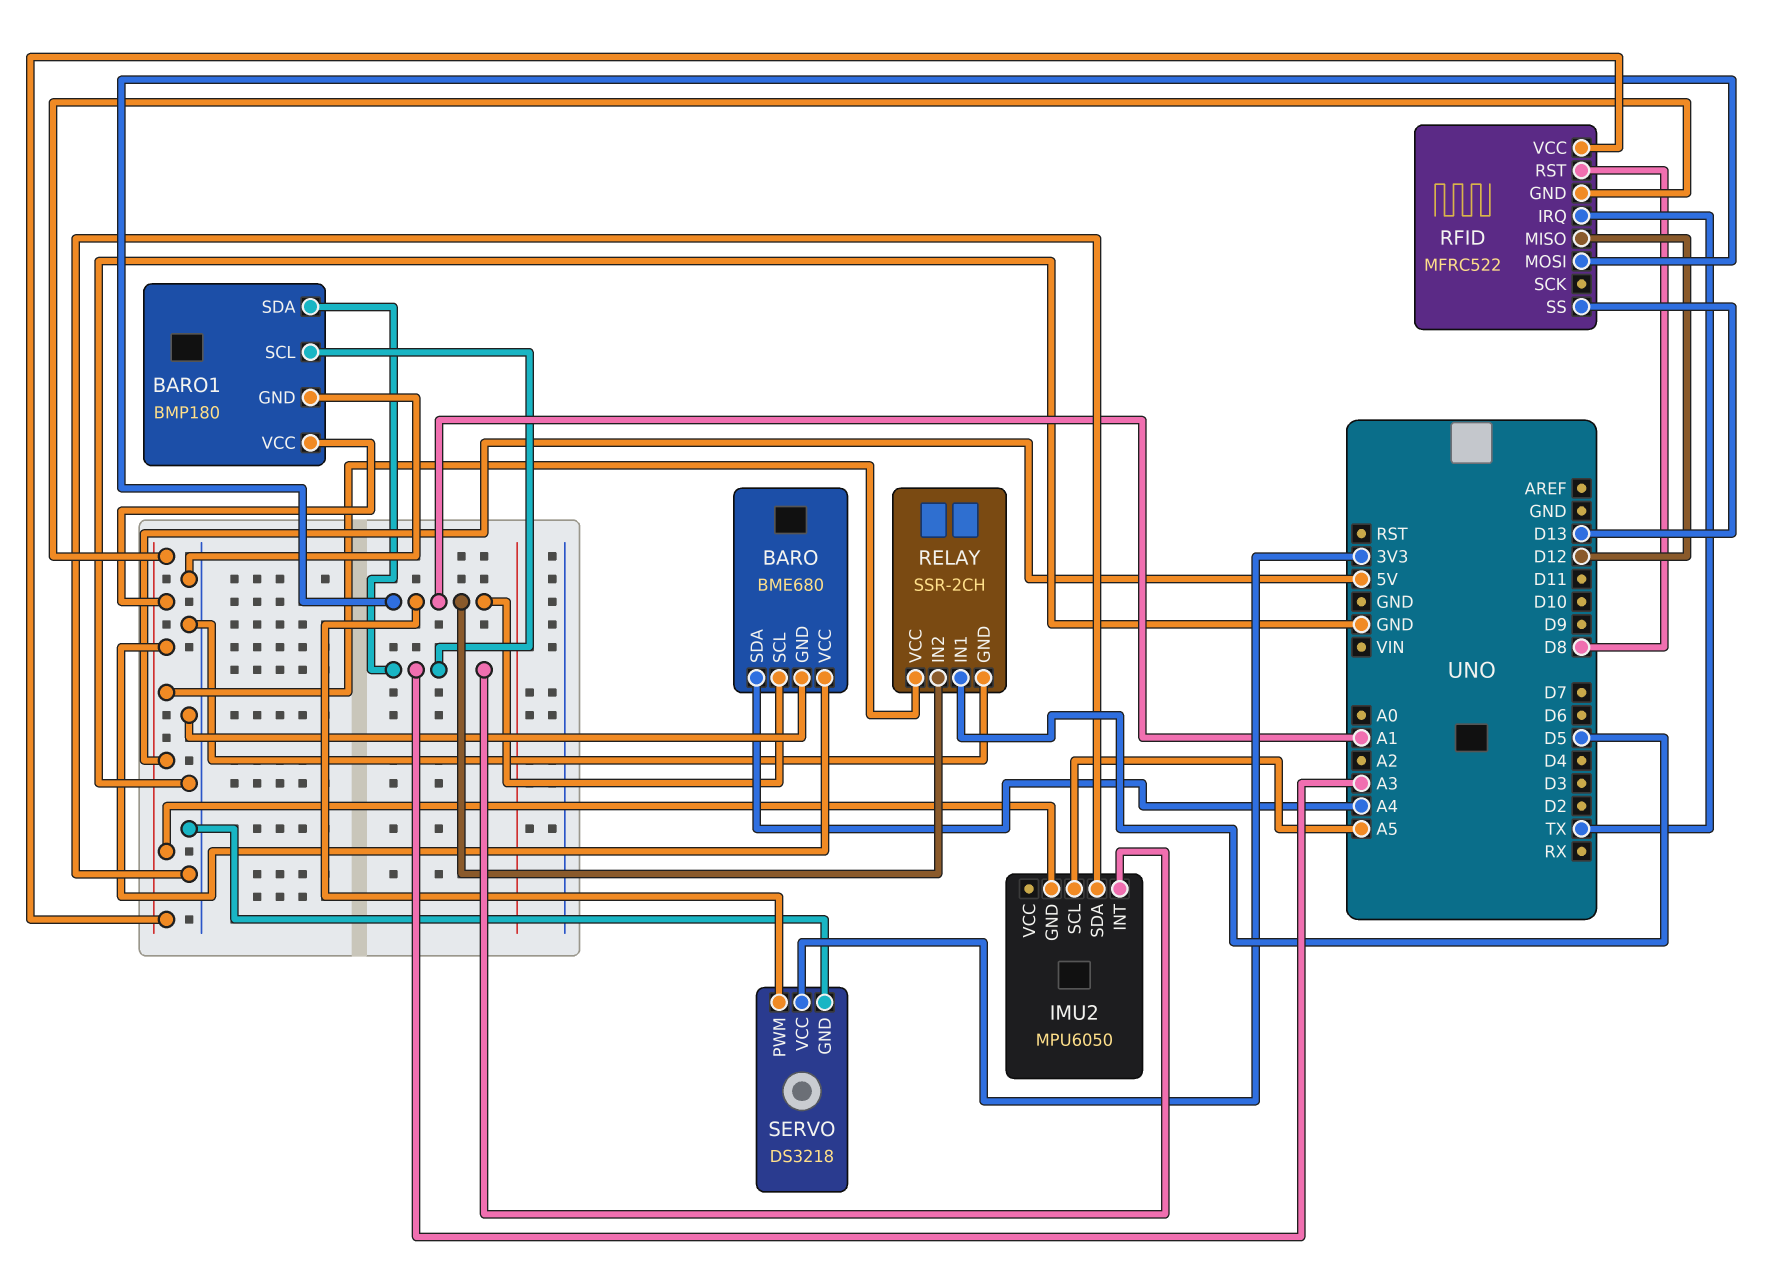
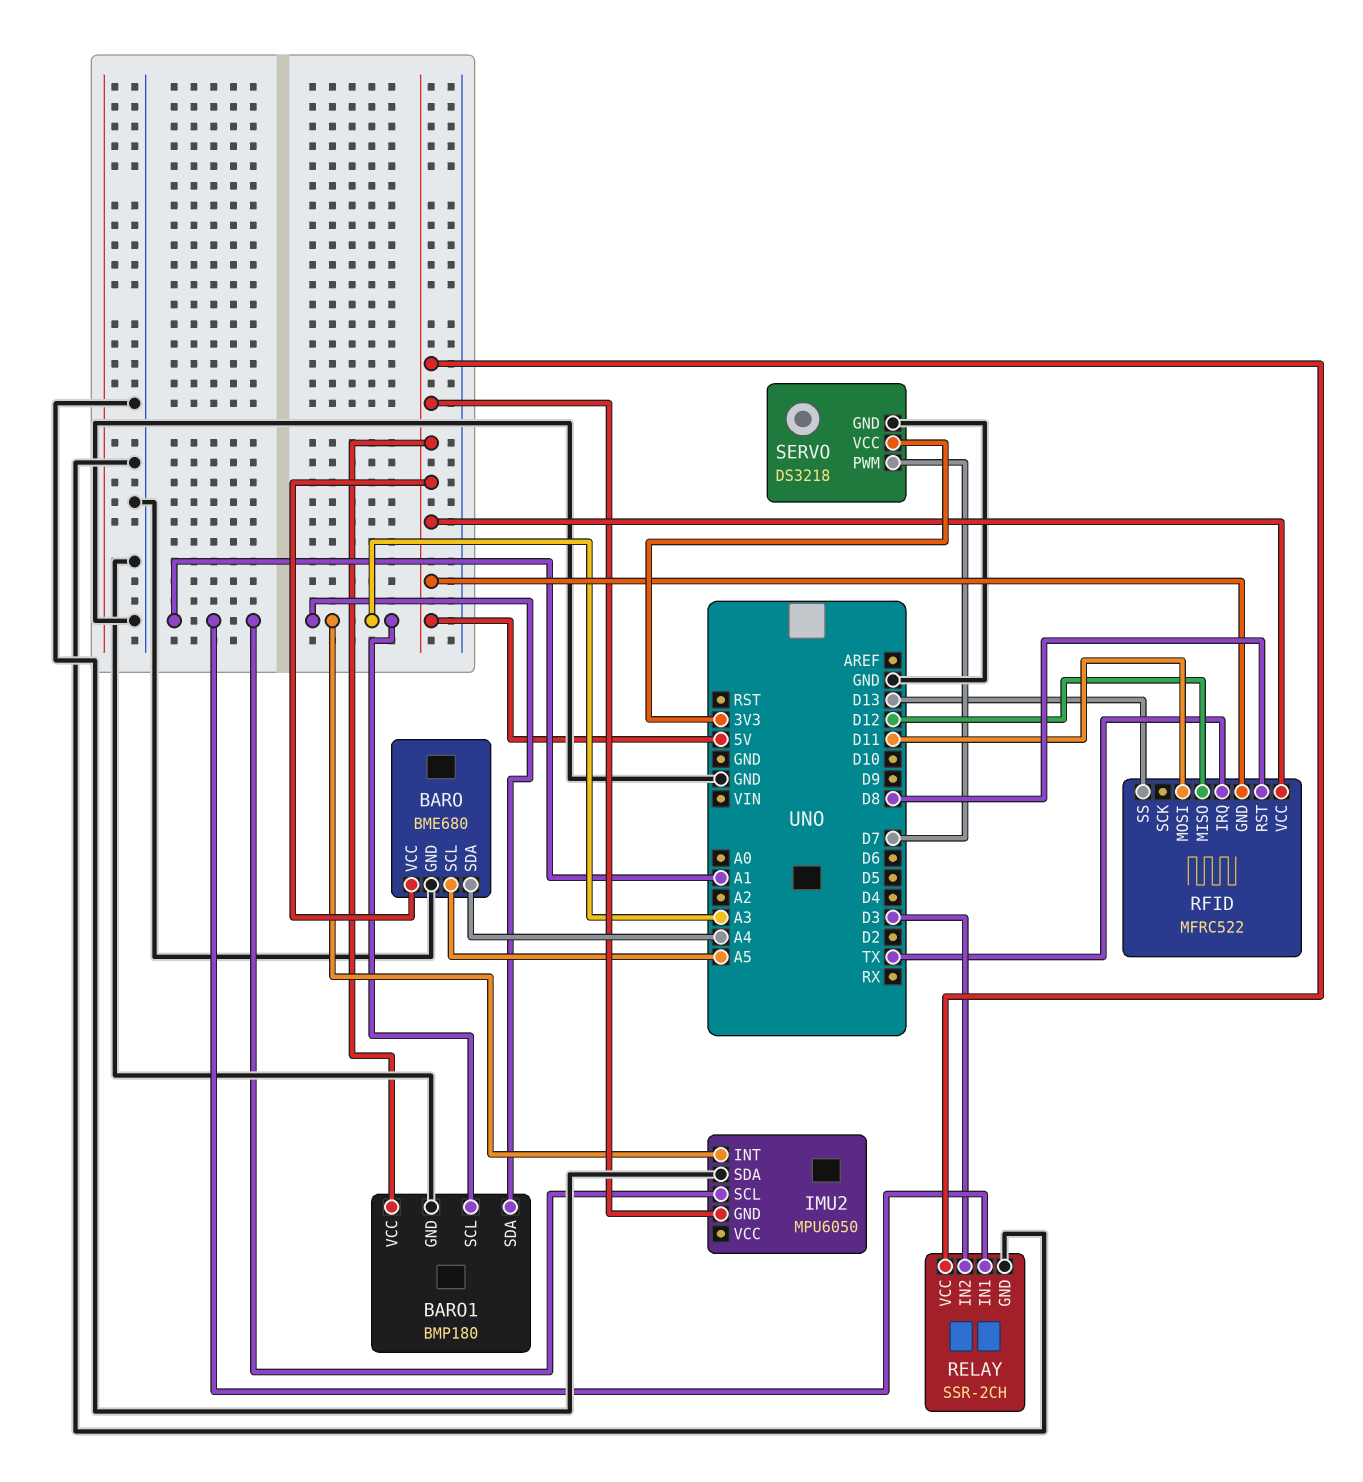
BARO pin SCL: A1 -> A5
IMU2 pin SCL: A5 -> A1
RELAY pin IN1: D5 -> A1
RELAY pin IN2: A1 -> D3
RFID pin MOSI: A1 -> D11
SERVO pin PWM: A1 -> D7

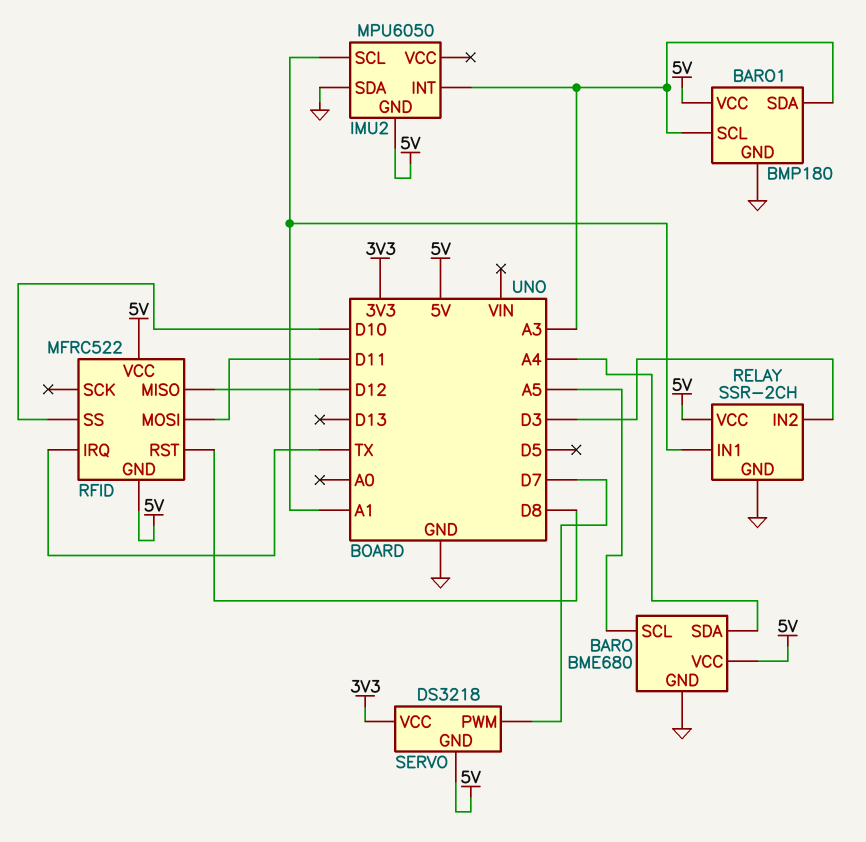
RFID pin SS: D13 -> D10
SERVO pin GND: GND -> 5V

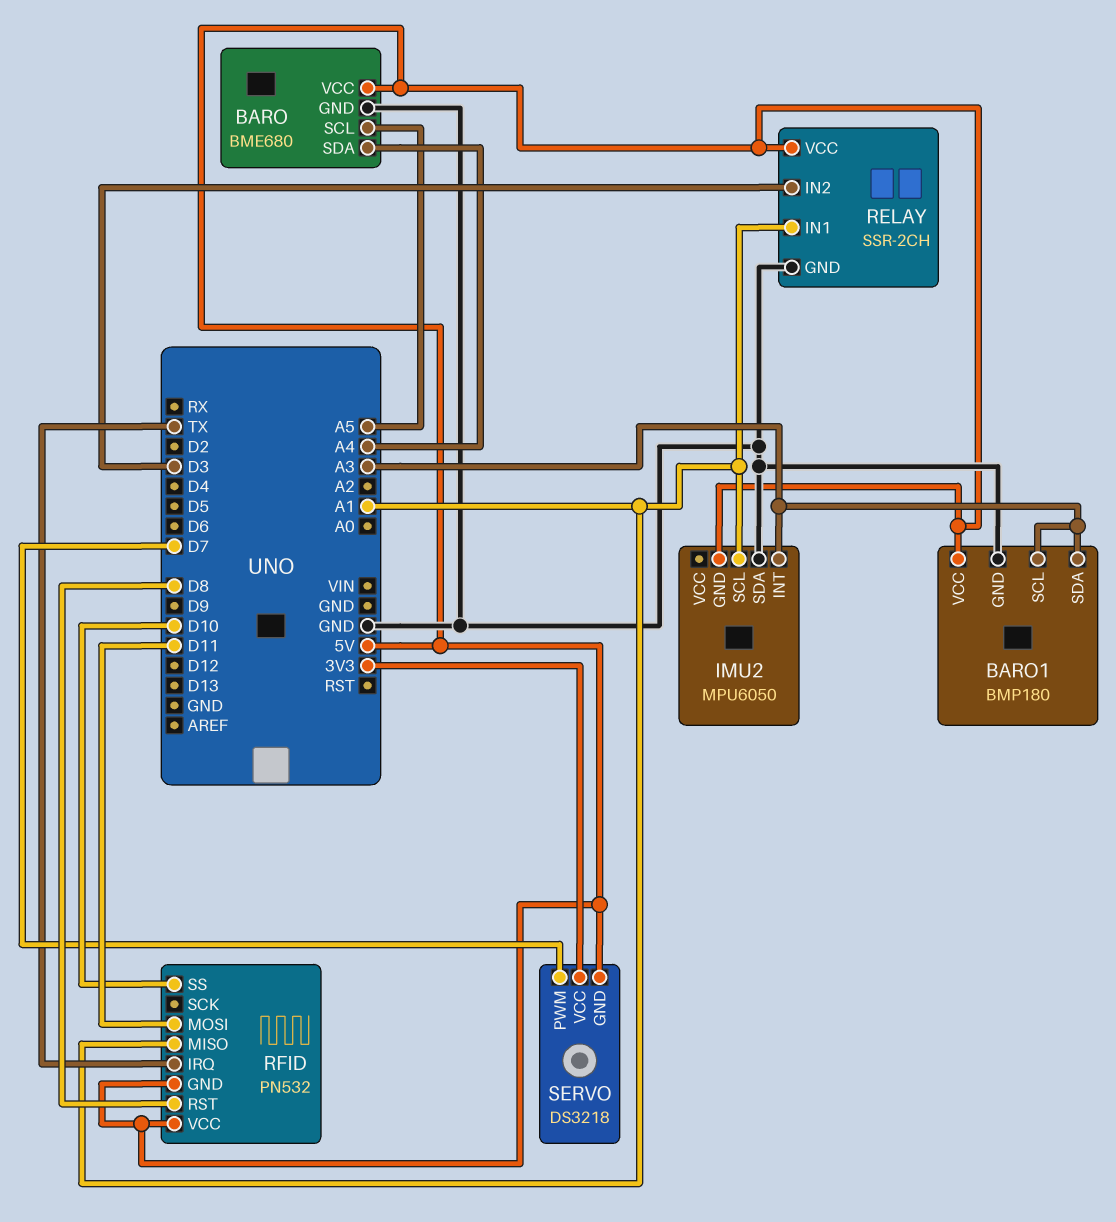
RFID: MFRC522 -> PN532
RFID pin MISO: D12 -> A1

